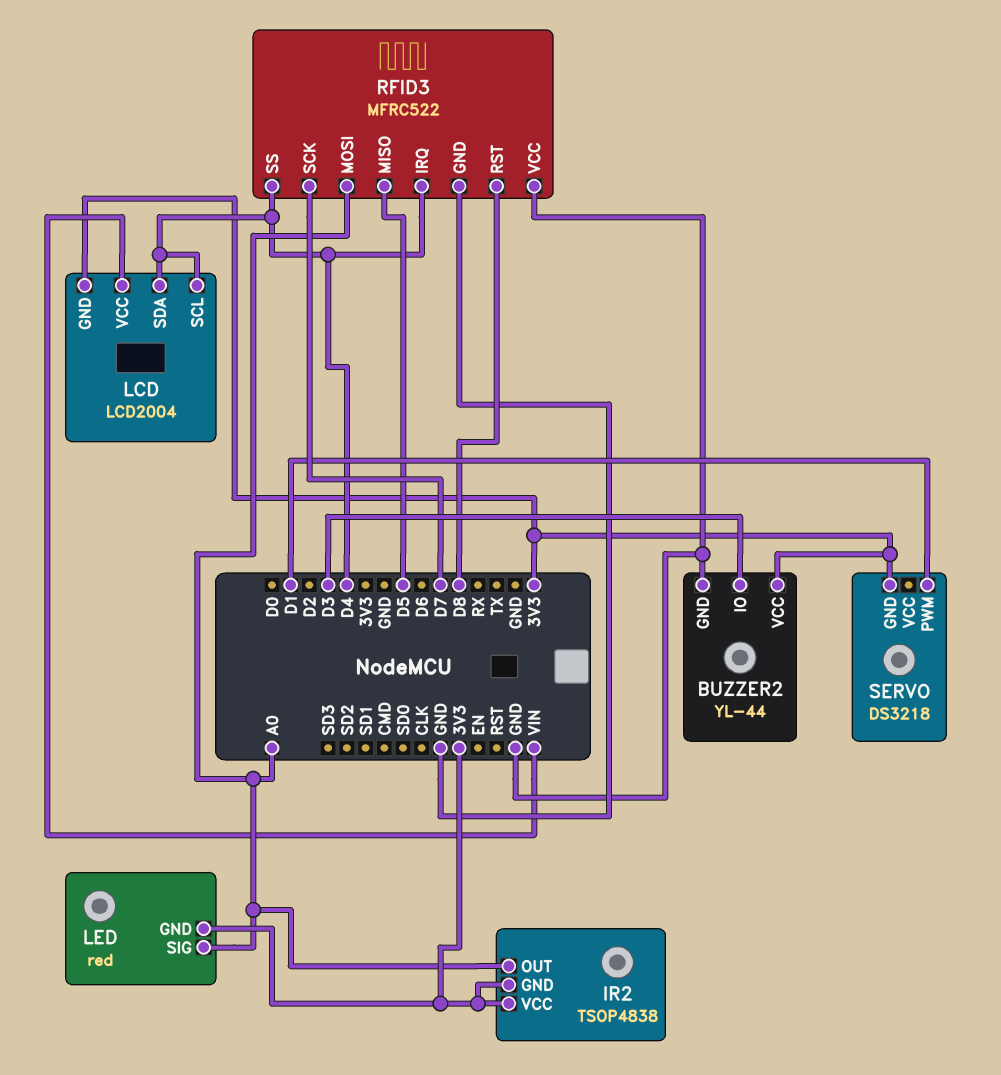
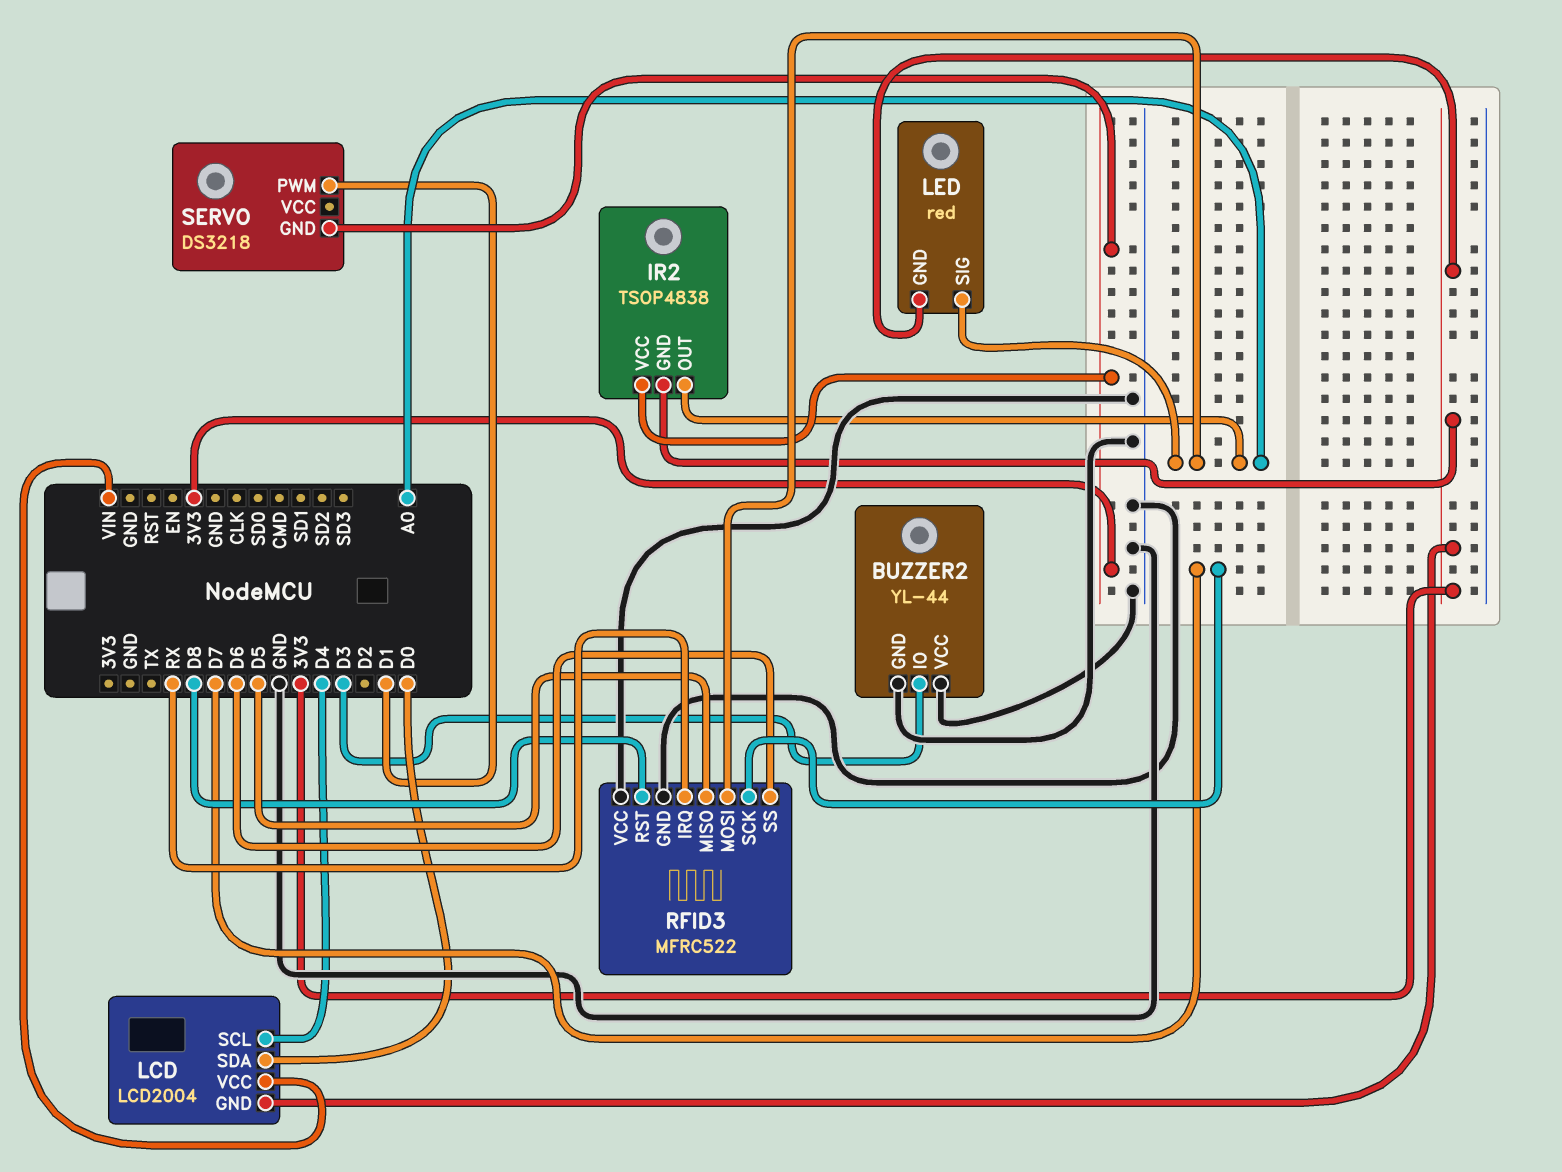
BUZZER2 pin VCC: 3V3 -> GND
LCD pin SDA: D4 -> D0
RFID3 pin IRQ: D4 -> RX
RFID3 pin SS: D4 -> D6

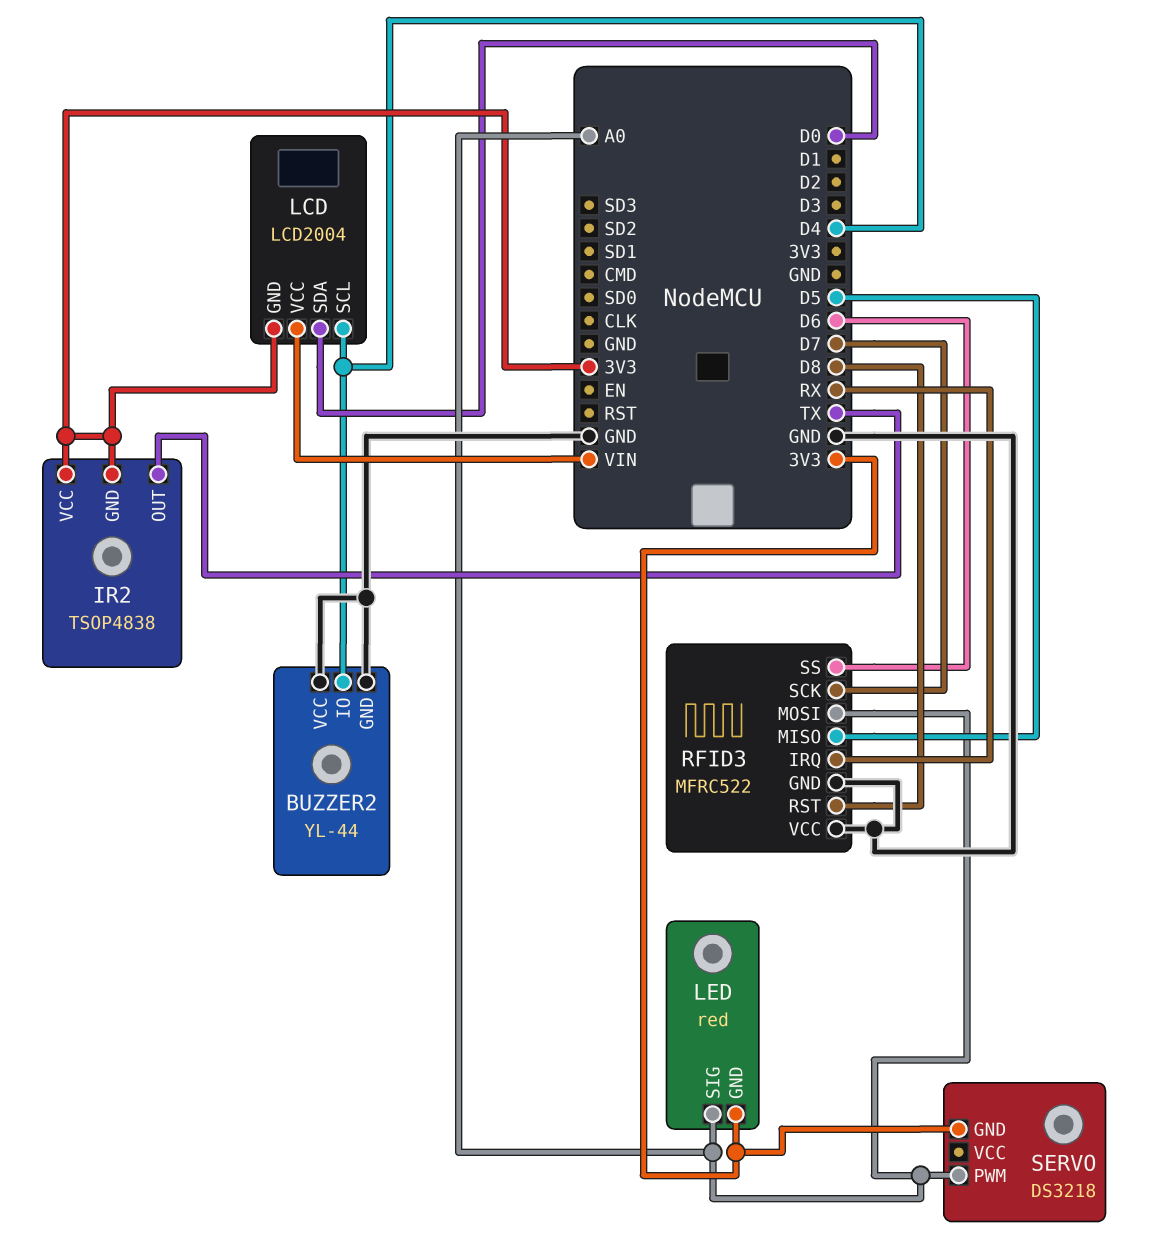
BUZZER2 pin IO: D3 -> D4
IR2 pin OUT: A0 -> TX
SERVO pin PWM: D1 -> A0

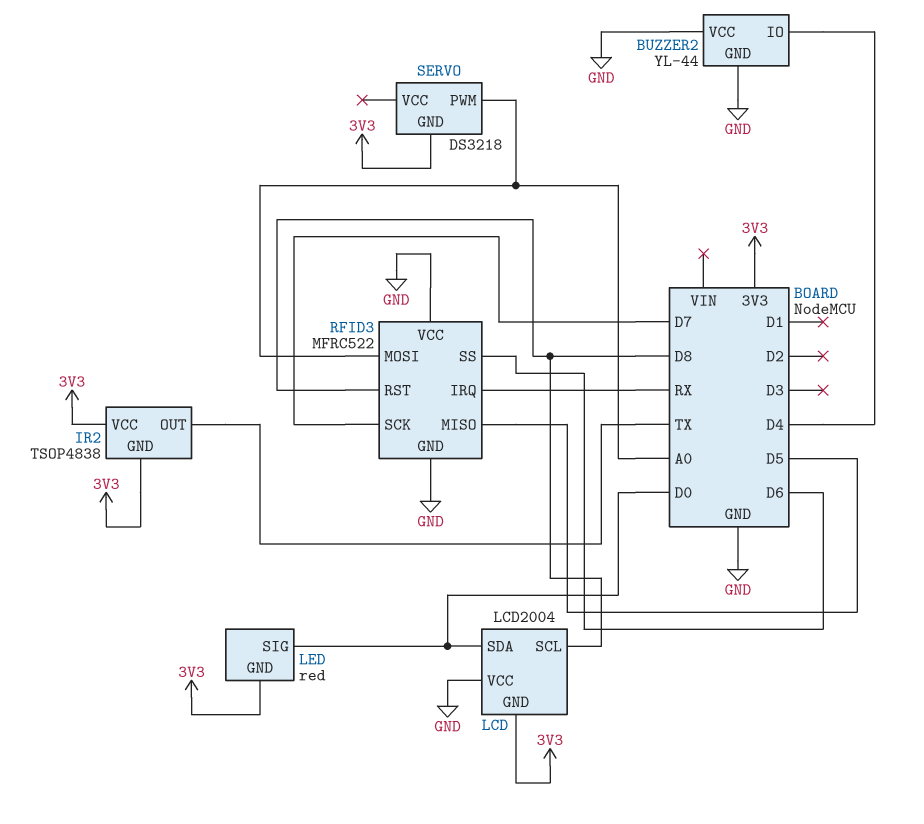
LCD pin SCL: D4 -> D8
LCD pin VCC: VIN -> GND
LED pin SIG: A0 -> D0

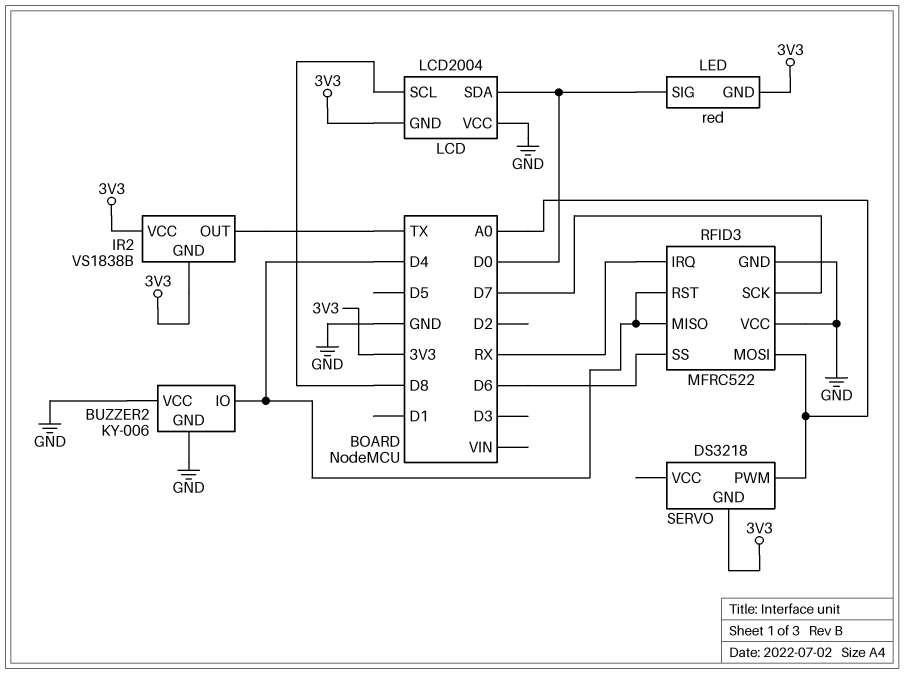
BUZZER2: YL-44 -> KY-006
IR2: TSOP4838 -> VS1838B
RFID3 pin MISO: D5 -> D4
RFID3 pin RST: D8 -> D4

